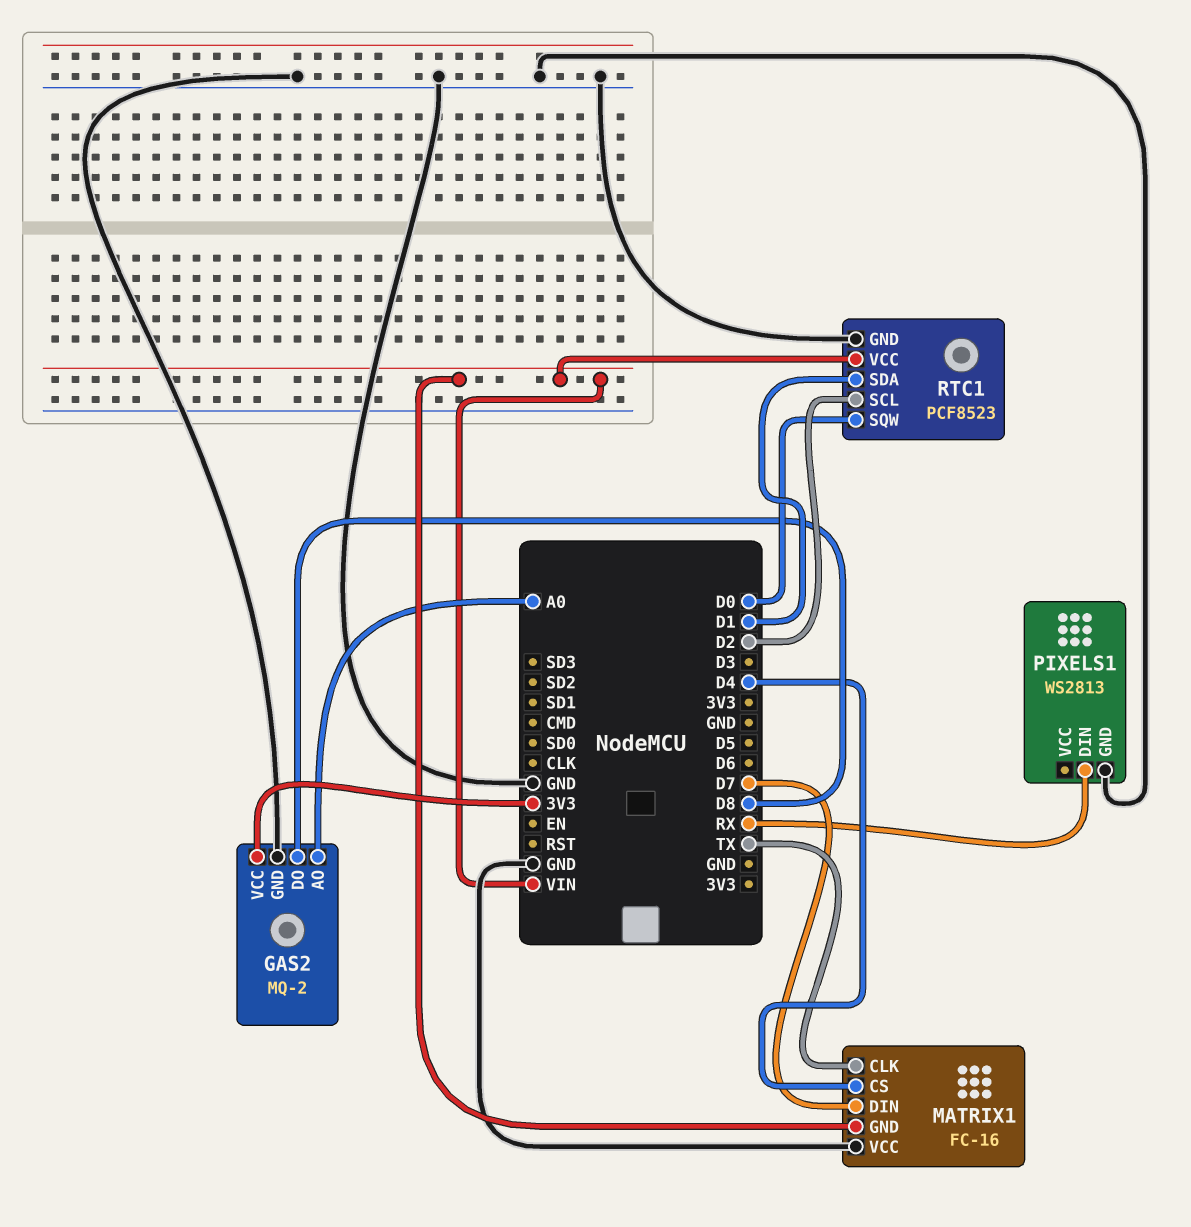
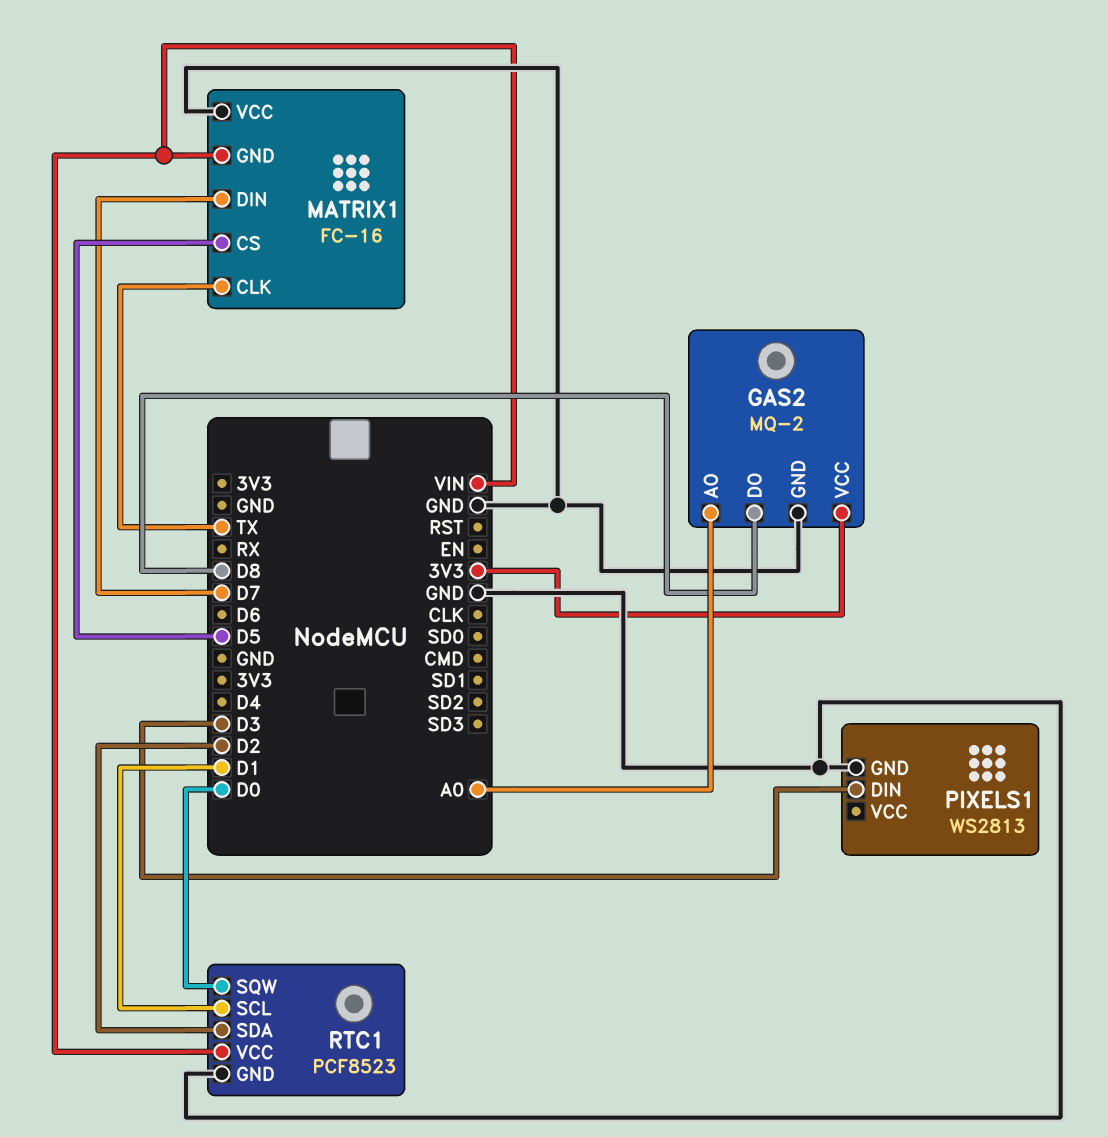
MATRIX1 pin CS: D4 -> D5
PIXELS1 pin DIN: RX -> D3
RTC1 pin SCL: D2 -> D1
RTC1 pin SDA: D1 -> D2

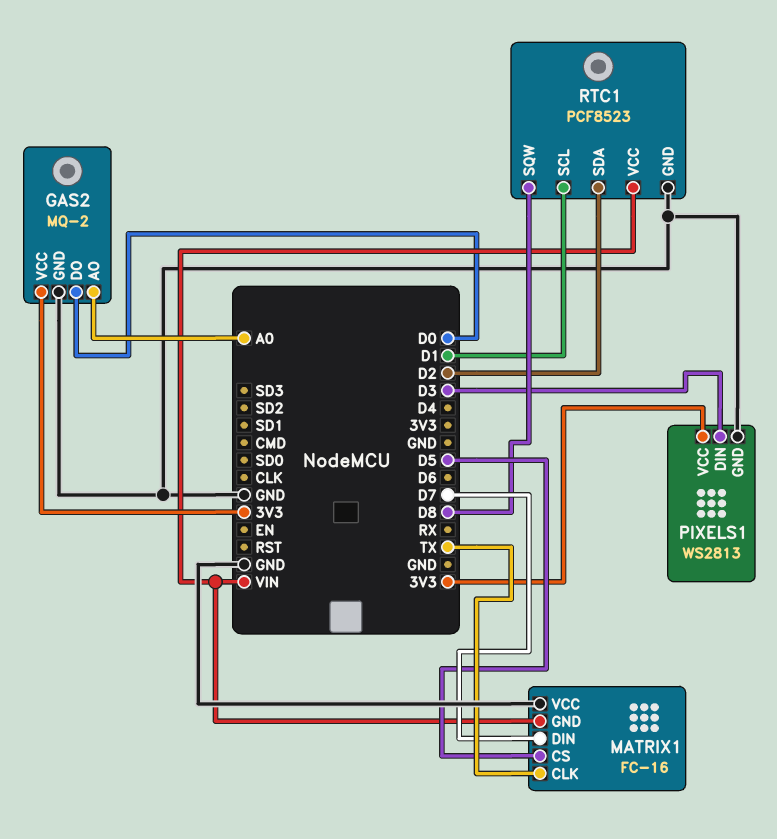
GAS2 pin DO: D8 -> D0
PIXELS1 pin VCC: none -> 3V3
RTC1 pin SQW: D0 -> D8

